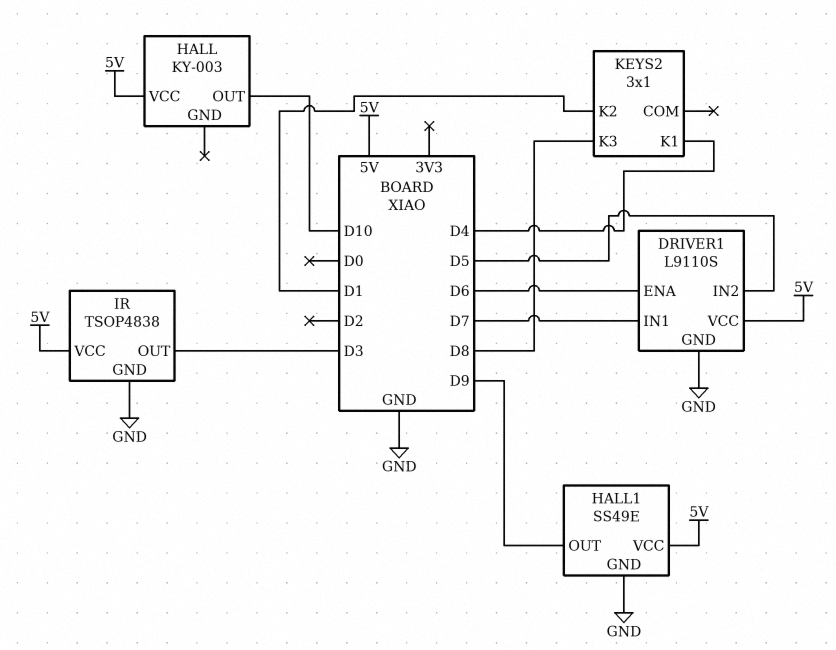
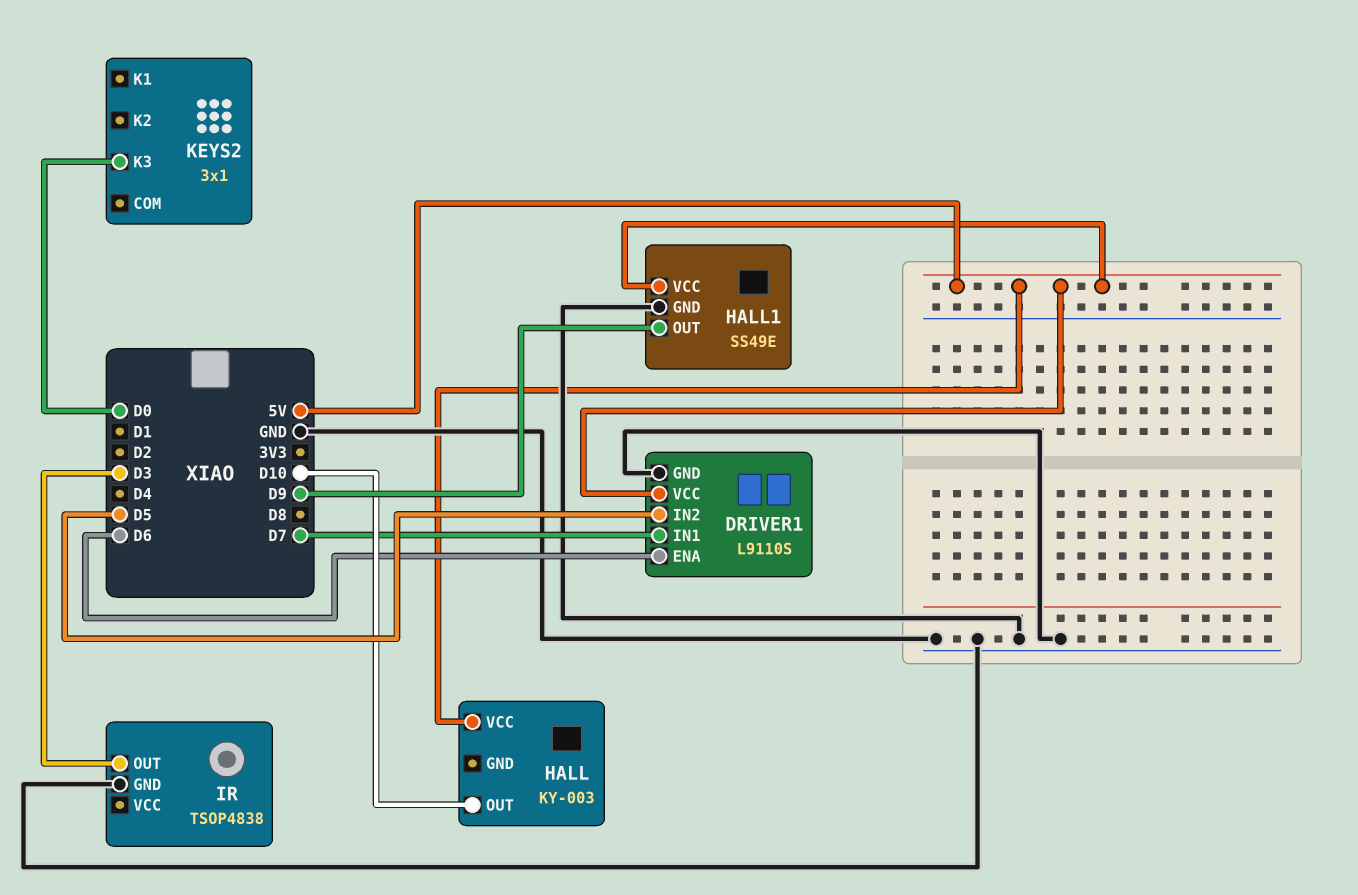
IR pin VCC: 5V -> none
KEYS2 pin K1: D4 -> none
KEYS2 pin K2: D1 -> none
KEYS2 pin K3: D8 -> D0

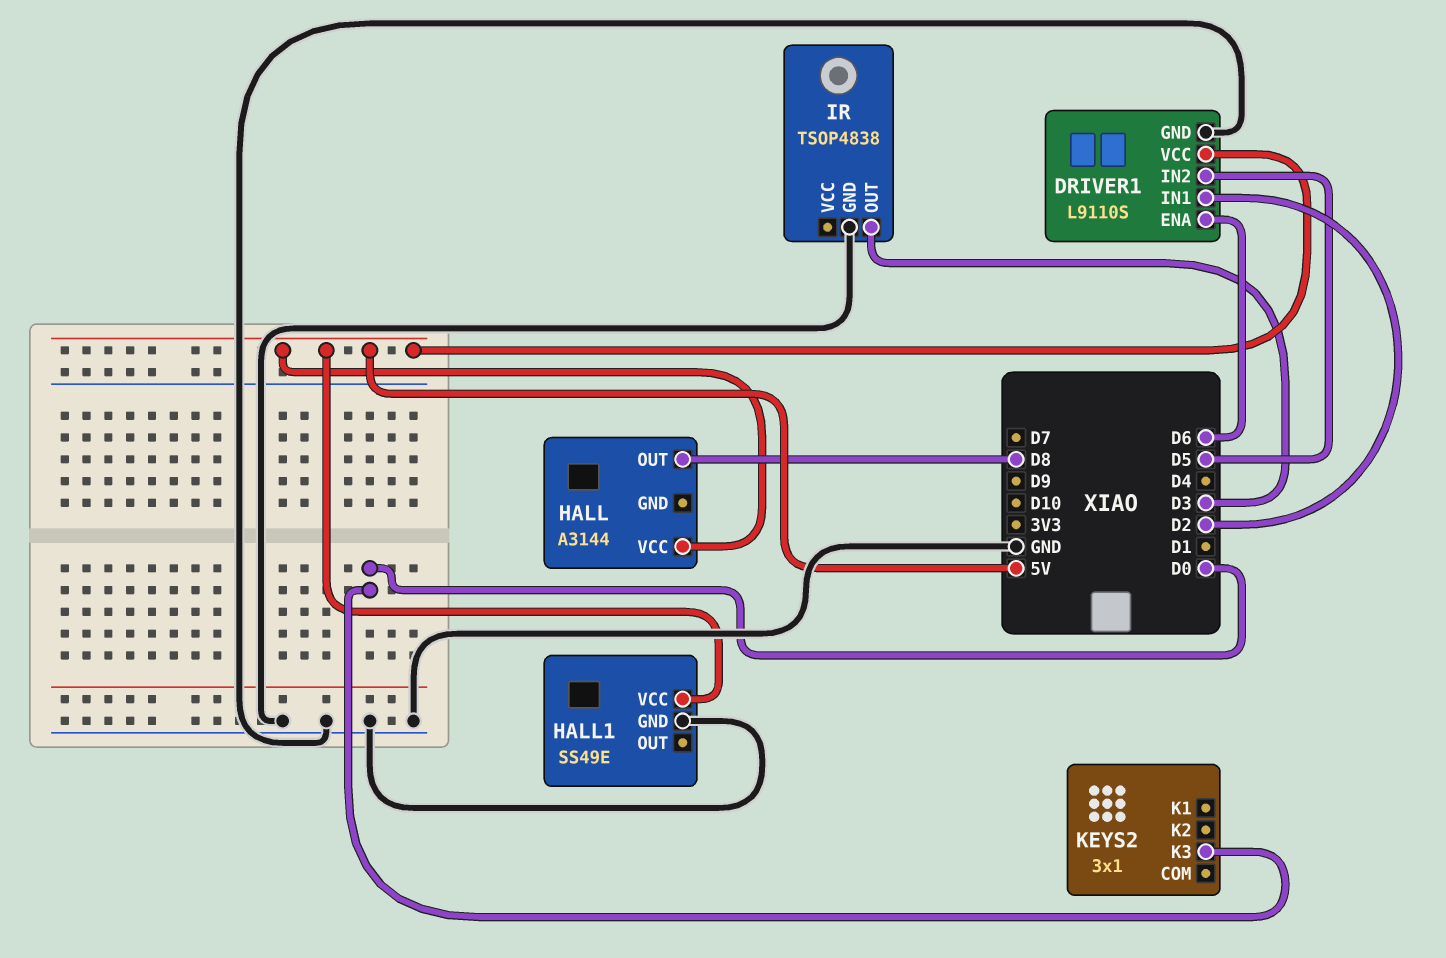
DRIVER1 pin IN1: D7 -> D2
HALL: KY-003 -> A3144
HALL pin OUT: D10 -> D8
HALL1 pin OUT: D9 -> none

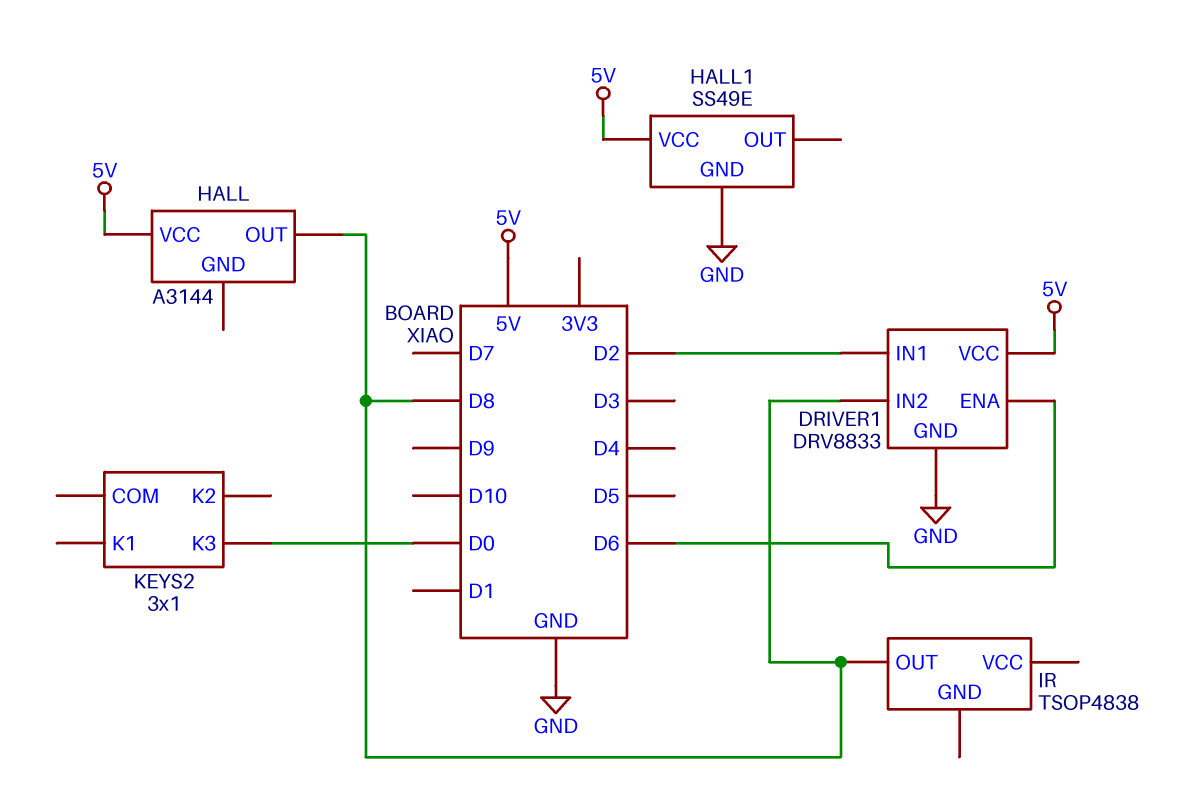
DRIVER1: L9110S -> DRV8833
DRIVER1 pin IN2: D5 -> D8
IR pin GND: GND -> none
IR pin OUT: D3 -> D8

